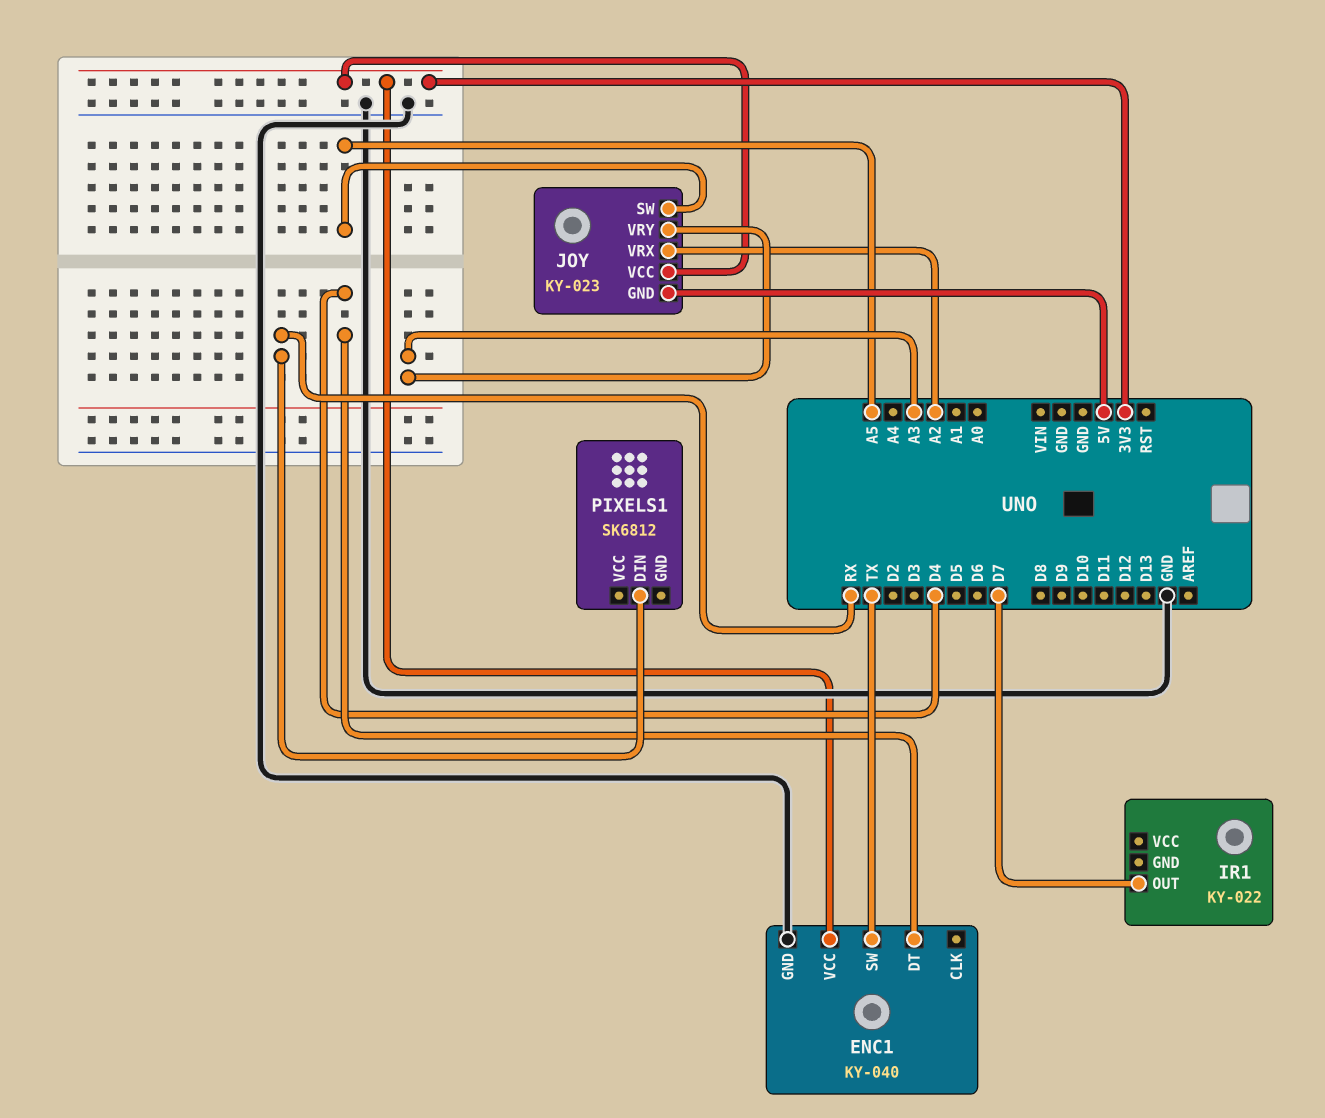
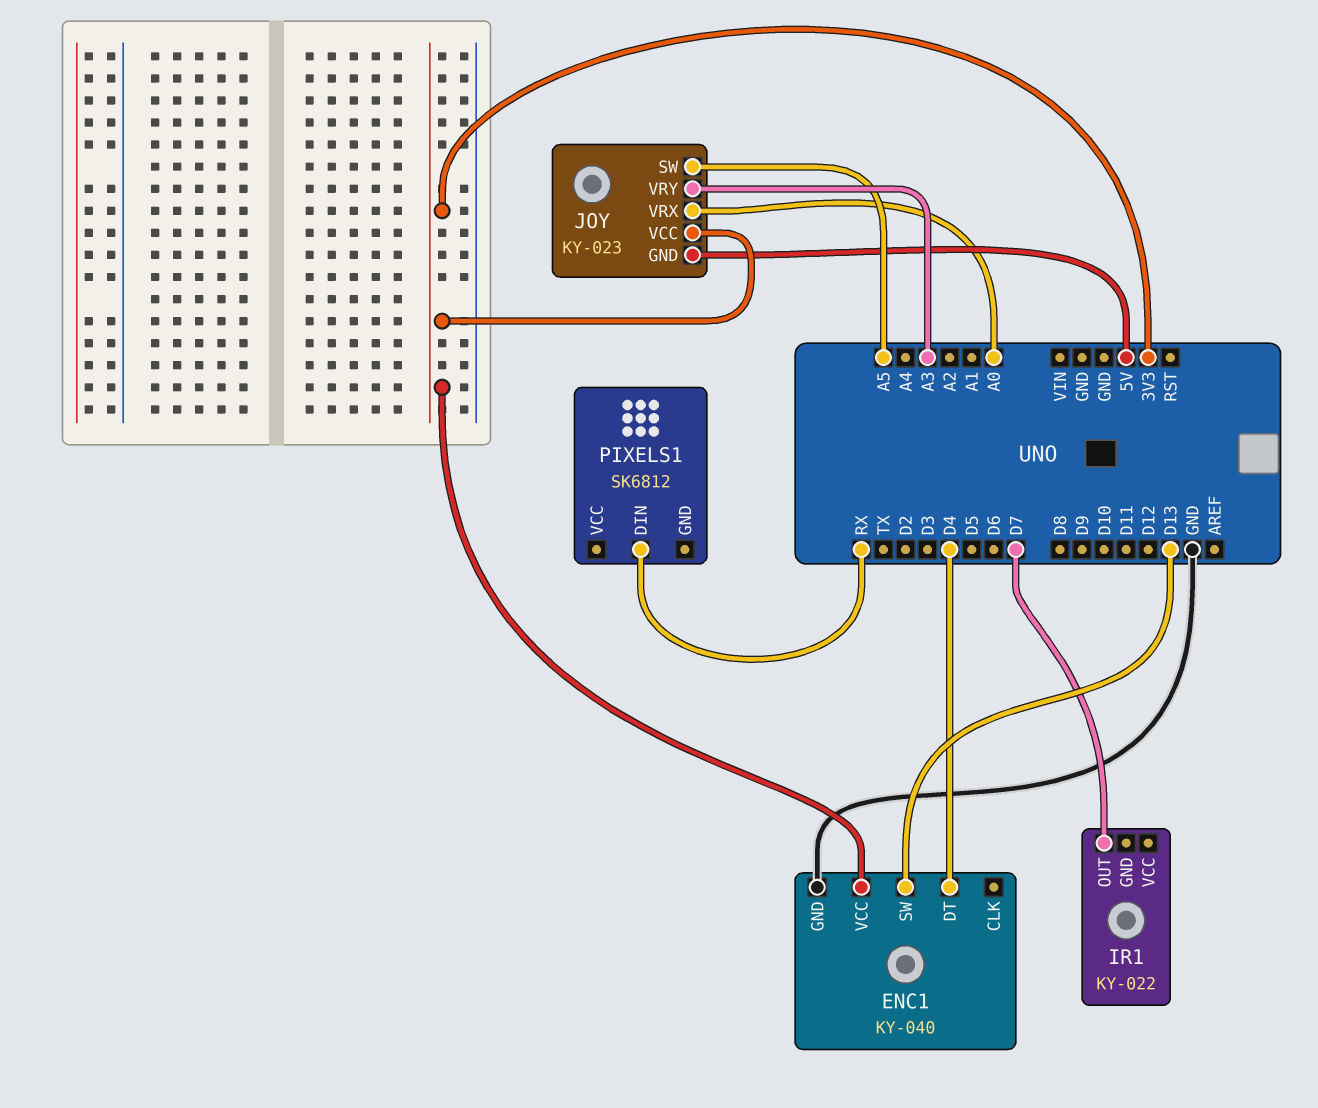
ENC1 pin SW: TX -> D13
JOY pin VRX: A2 -> A0

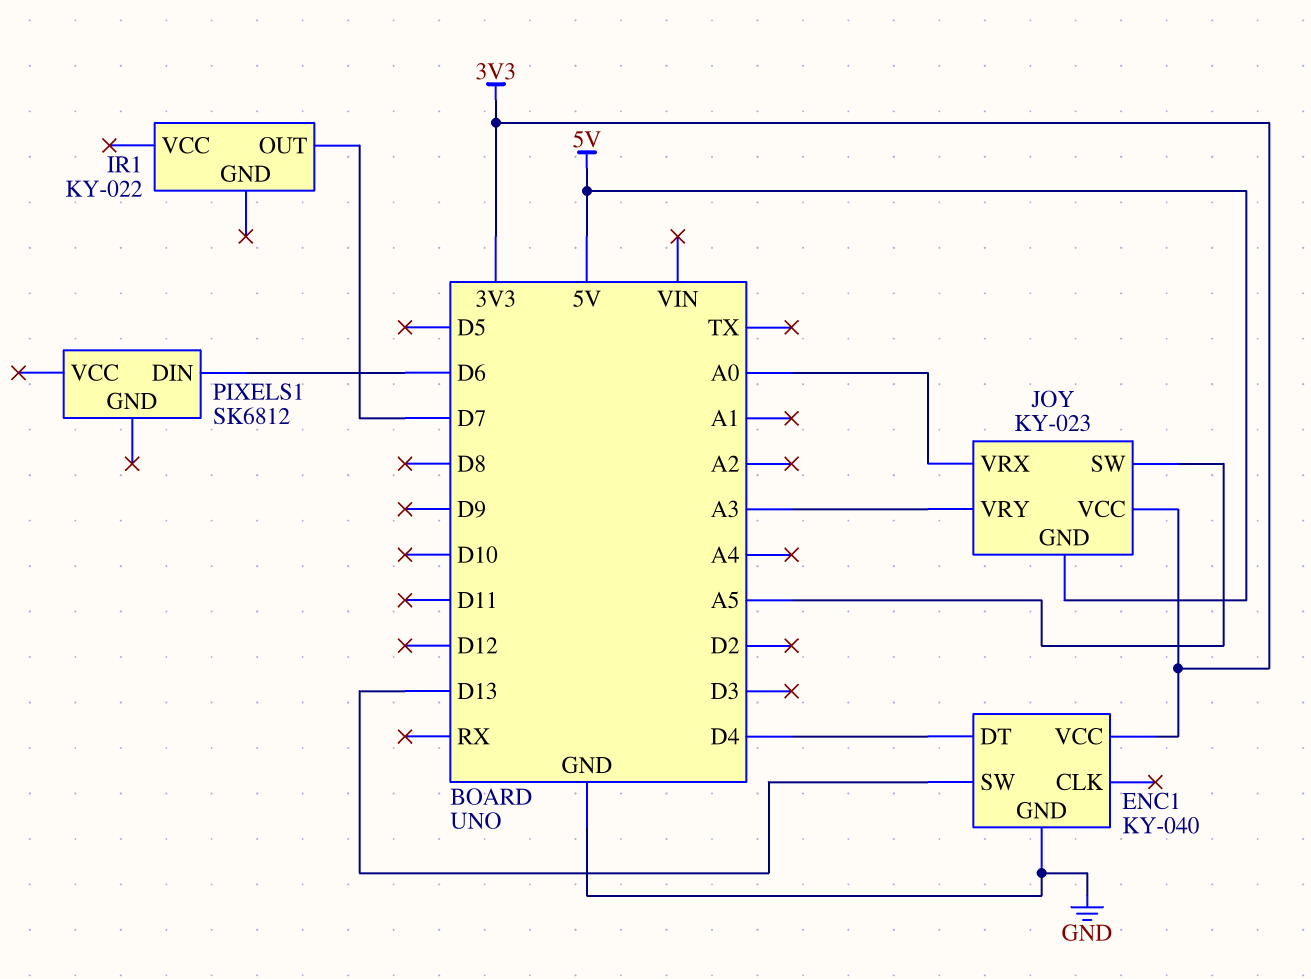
PIXELS1 pin DIN: RX -> D6

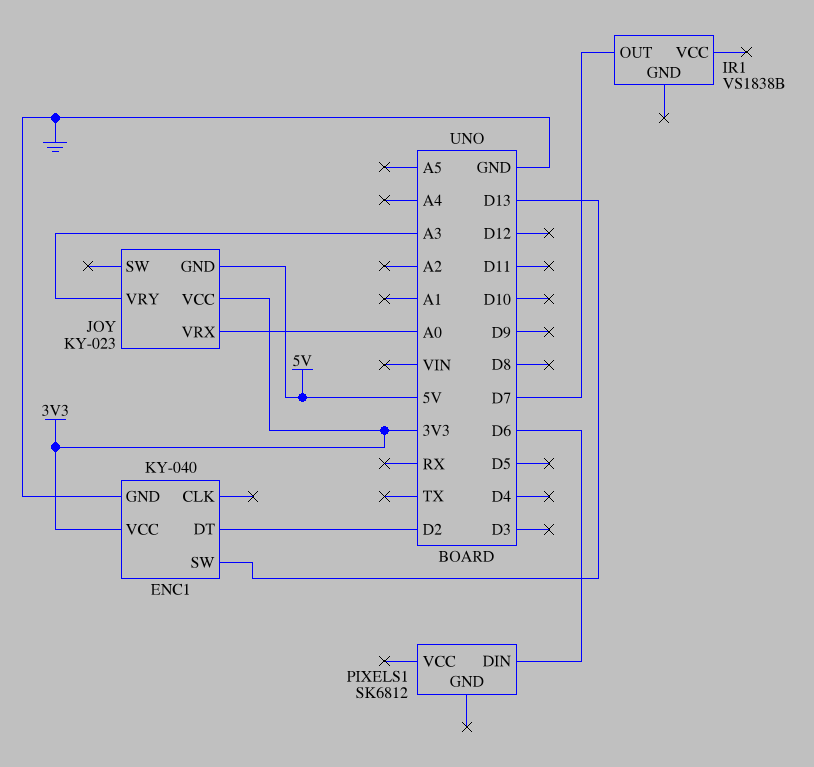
ENC1 pin DT: D4 -> D2
IR1: KY-022 -> VS1838B
JOY pin SW: A5 -> none

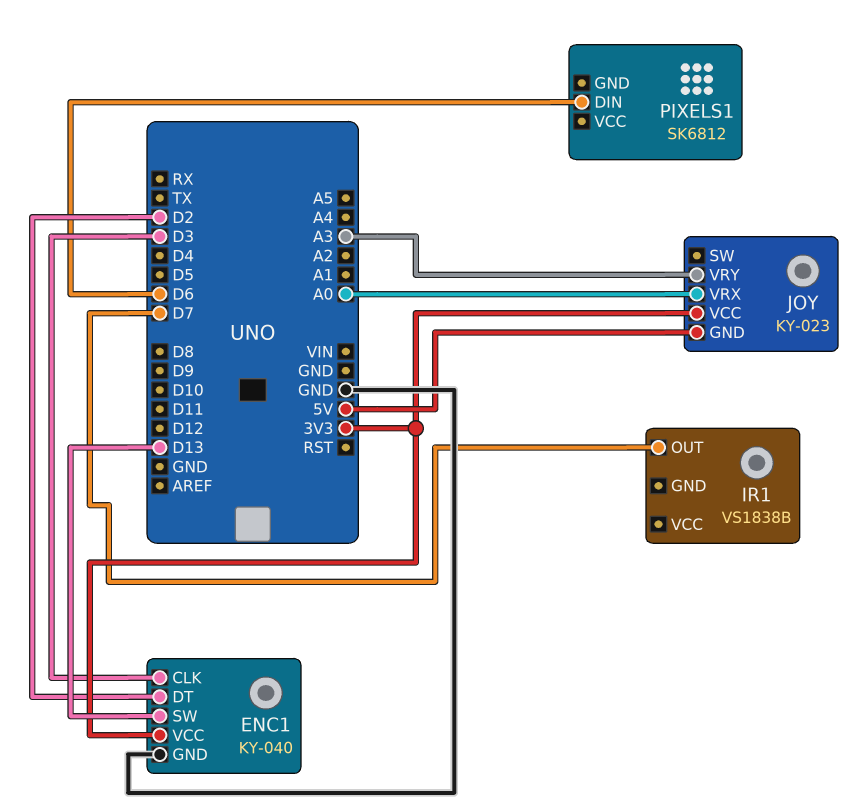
ENC1 pin CLK: none -> D3

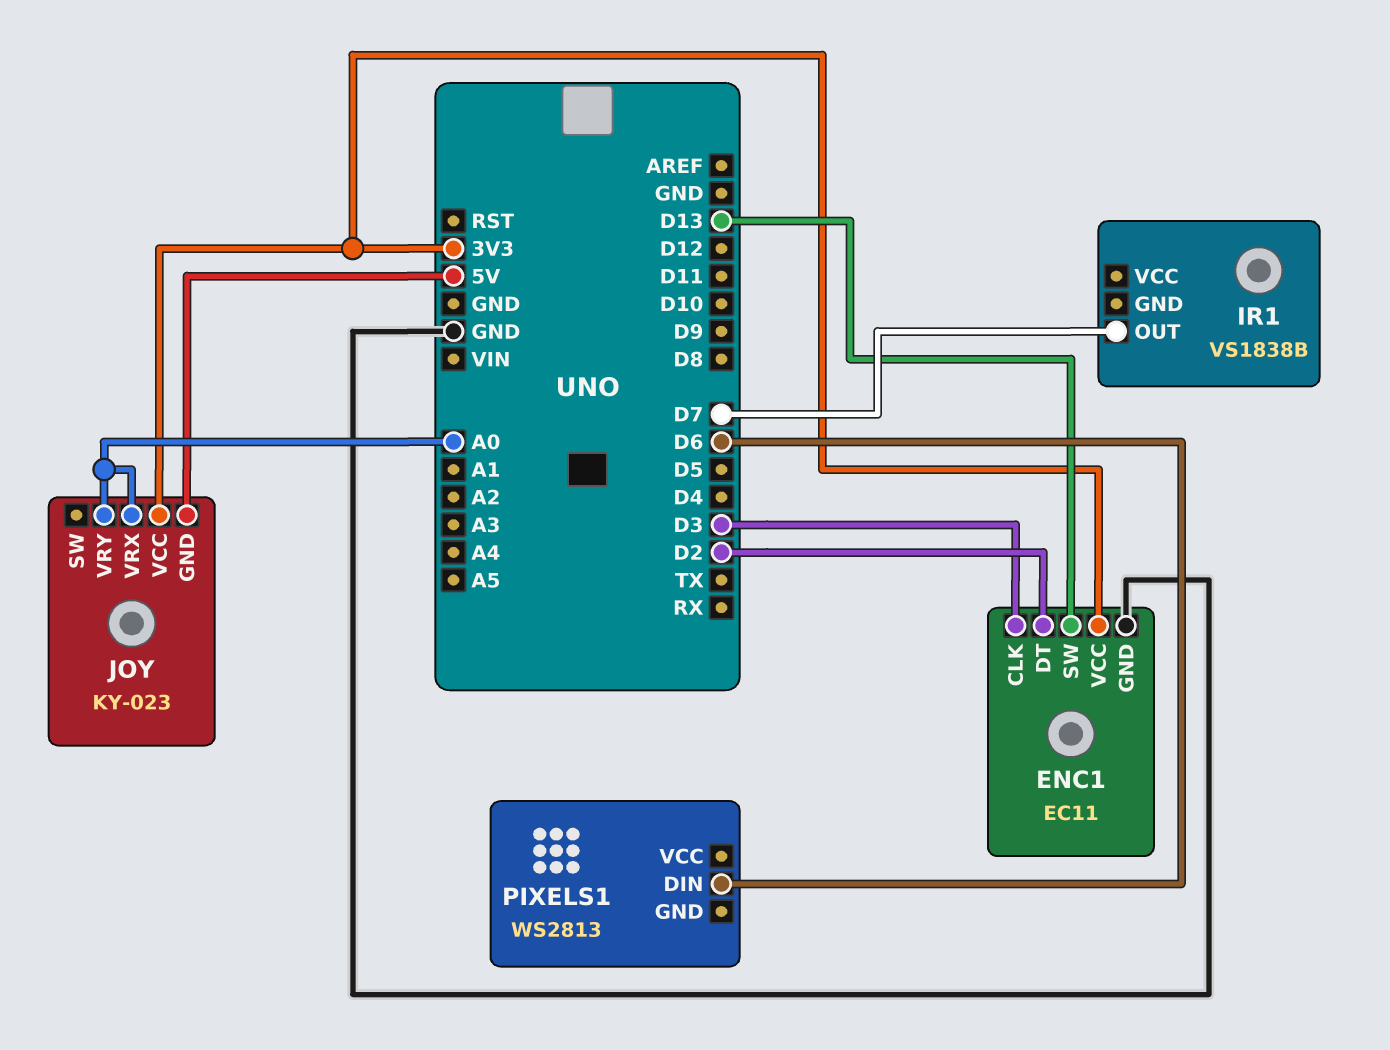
ENC1: KY-040 -> EC11
JOY pin VRY: A3 -> A0
PIXELS1: SK6812 -> WS2813

